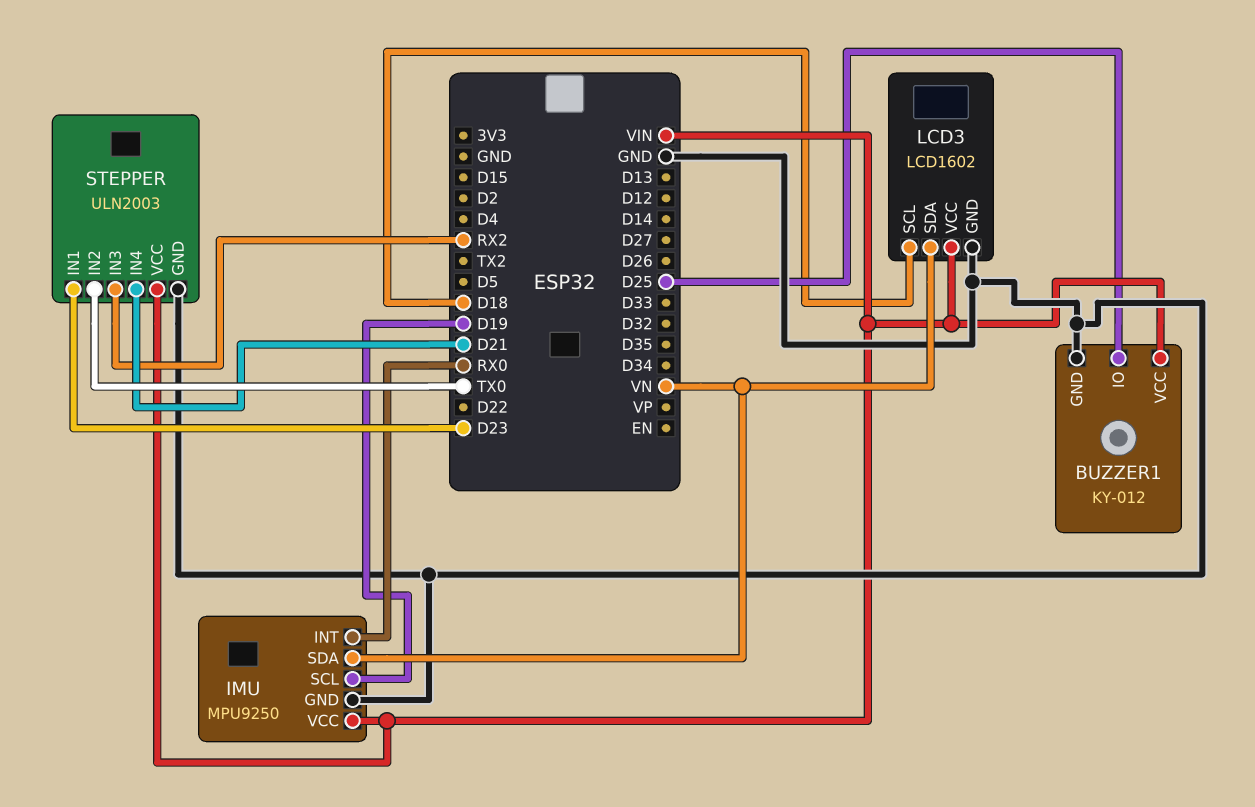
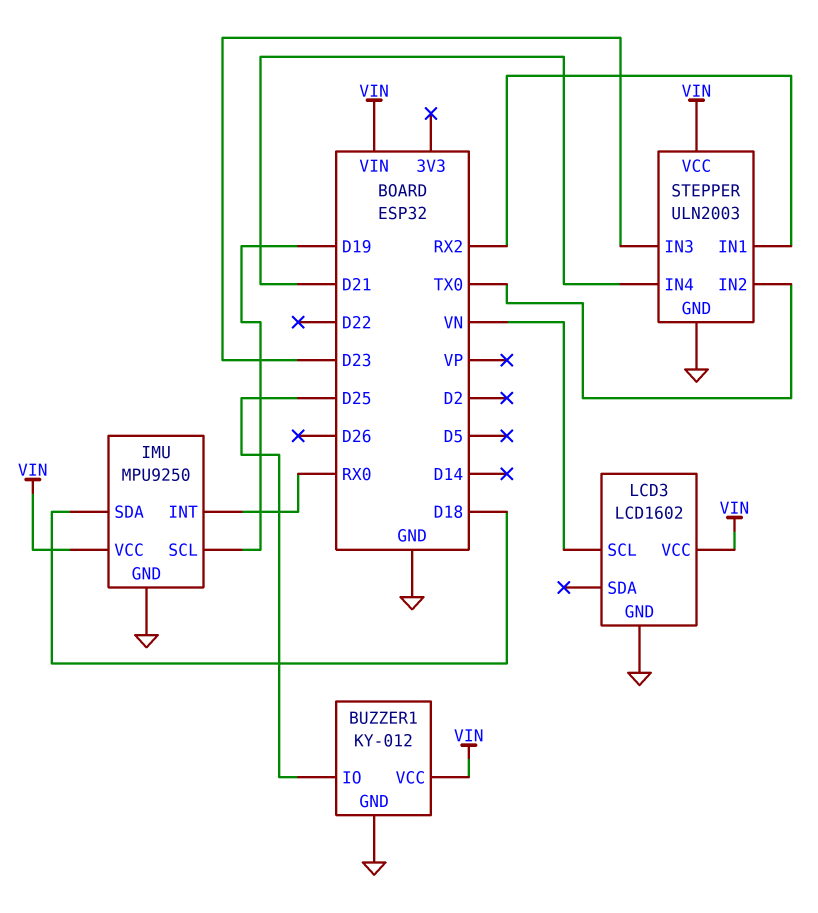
IMU pin SDA: VN -> D18
LCD3 pin SCL: D18 -> VN
LCD3 pin SDA: VN -> none
STEPPER pin IN1: D23 -> RX2
STEPPER pin IN3: RX2 -> D23

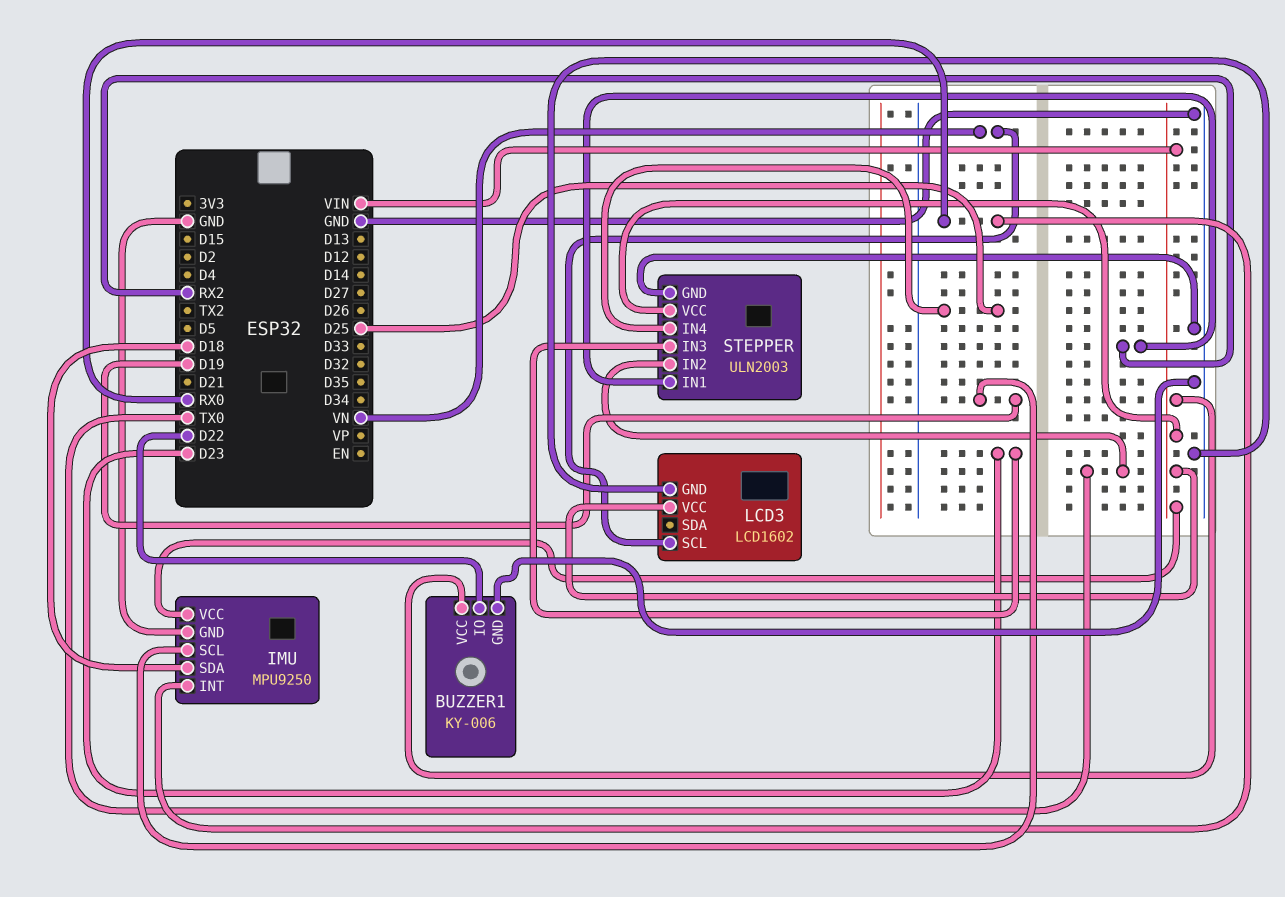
BUZZER1: KY-012 -> KY-006
BUZZER1 pin IO: D25 -> D22
STEPPER pin IN4: D21 -> D25

